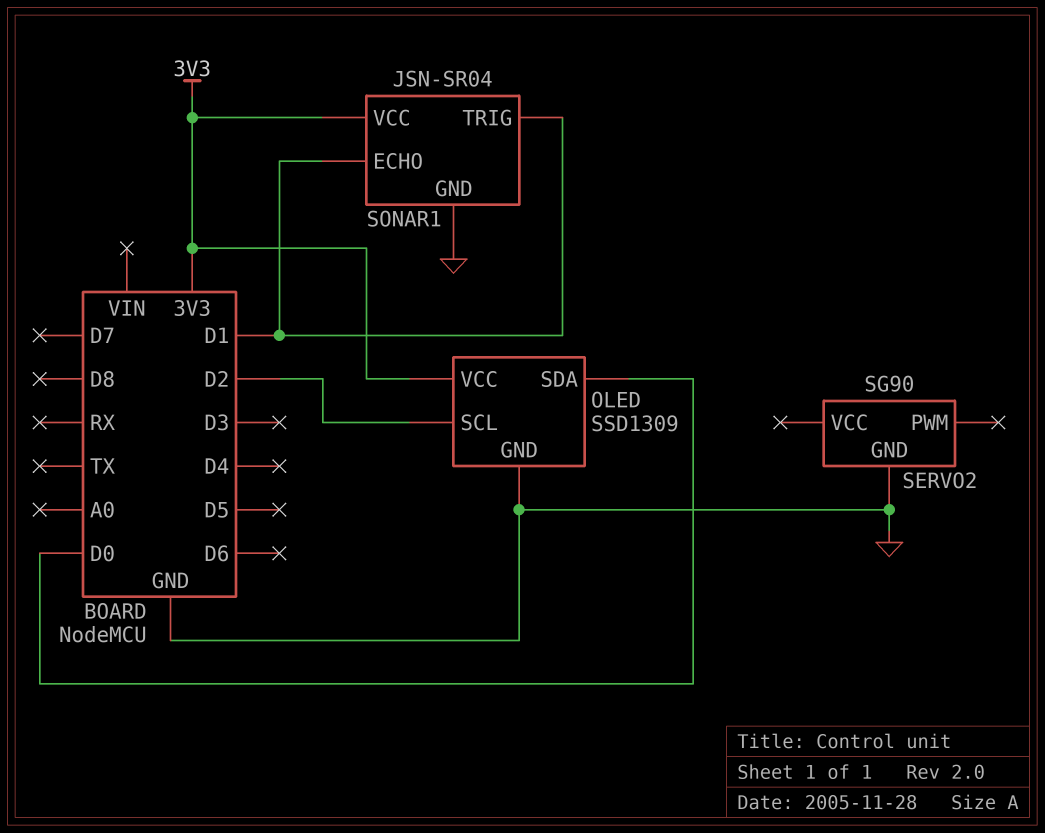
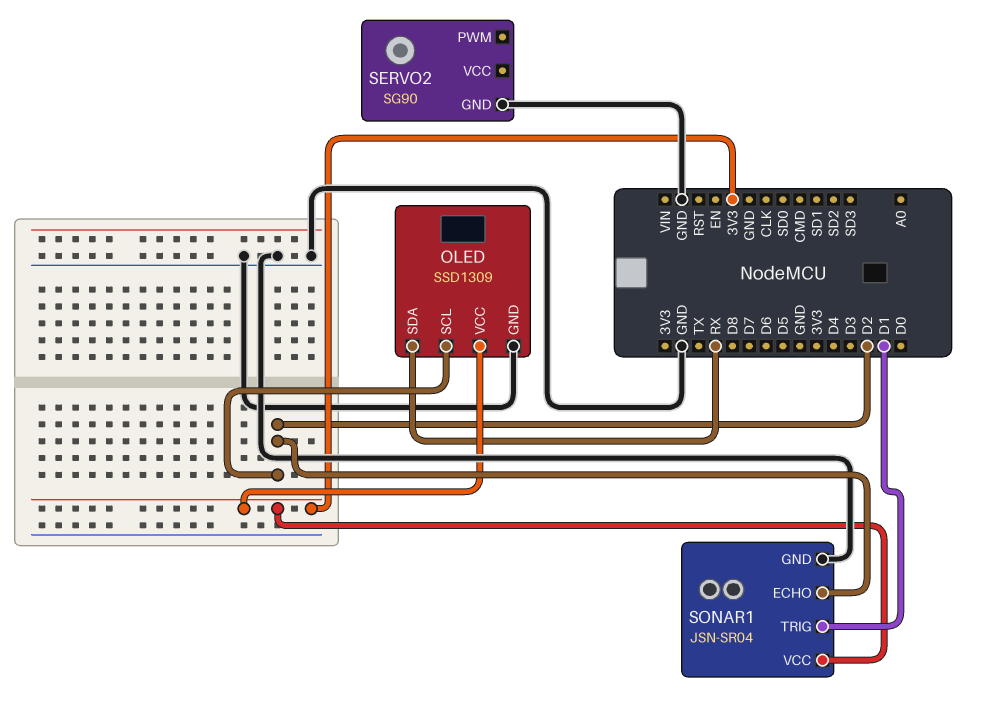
OLED pin SDA: D0 -> RX
SONAR1 pin ECHO: D1 -> D2

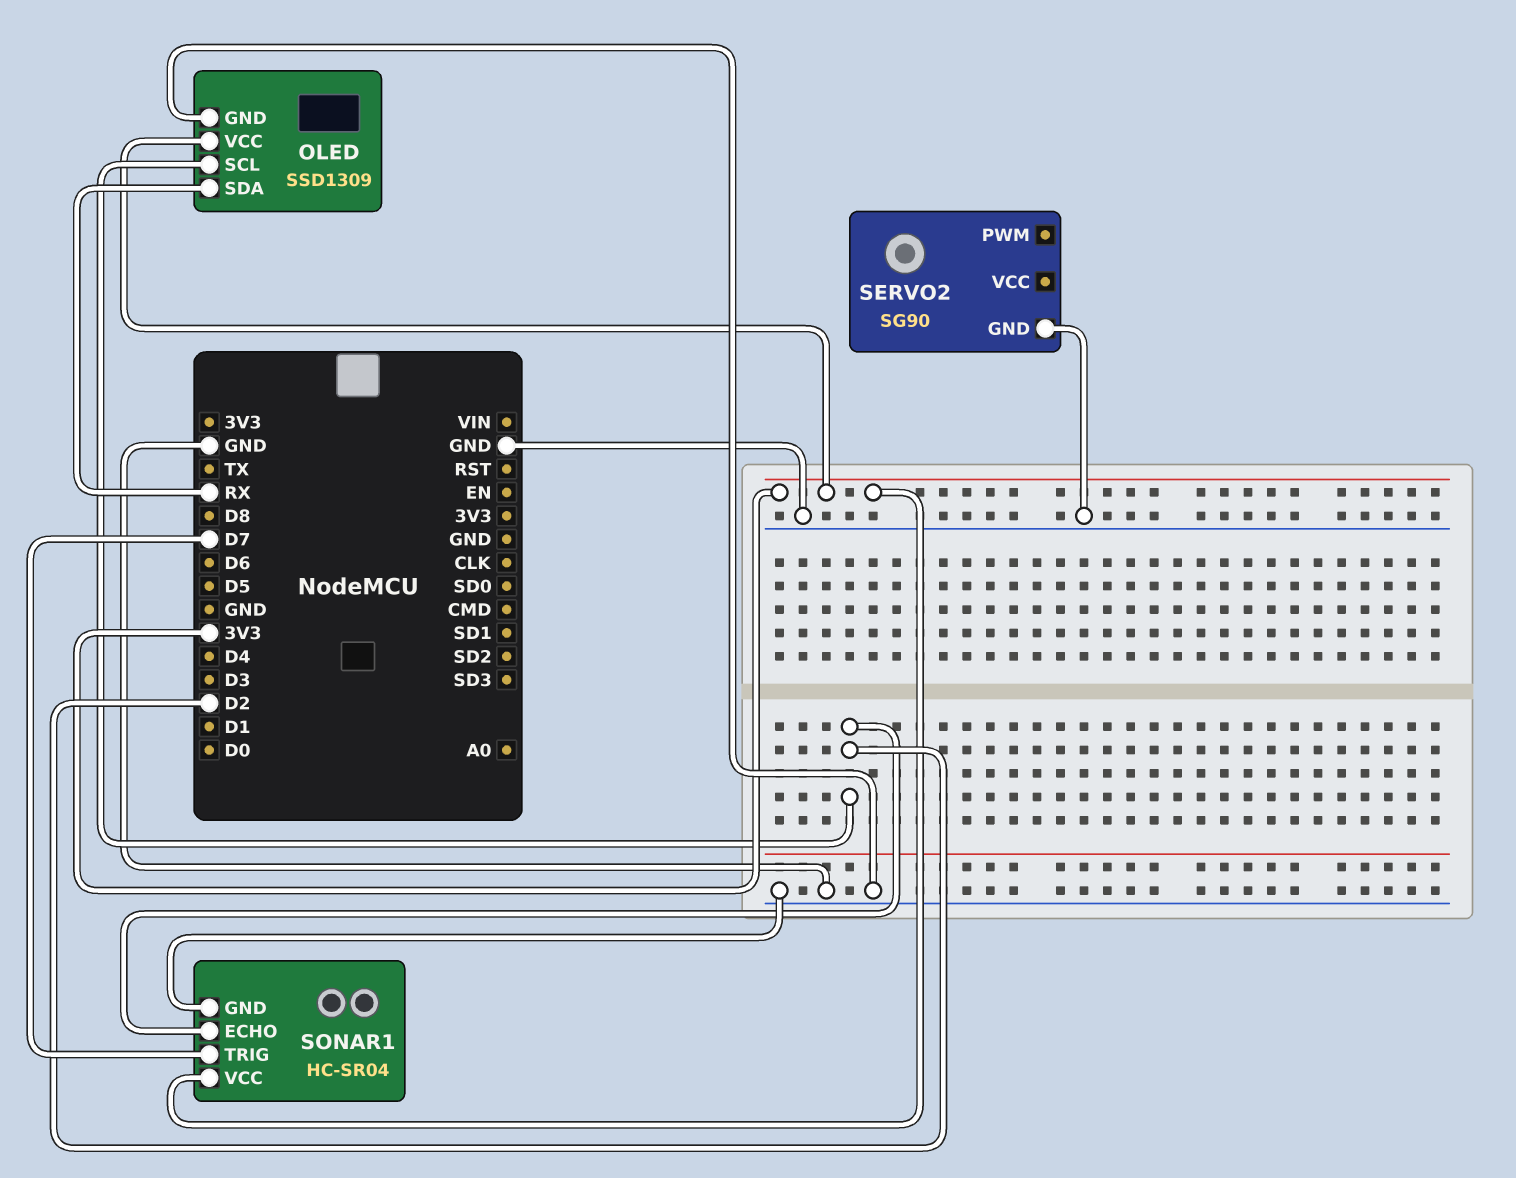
SONAR1: JSN-SR04 -> HC-SR04
SONAR1 pin TRIG: D1 -> D7

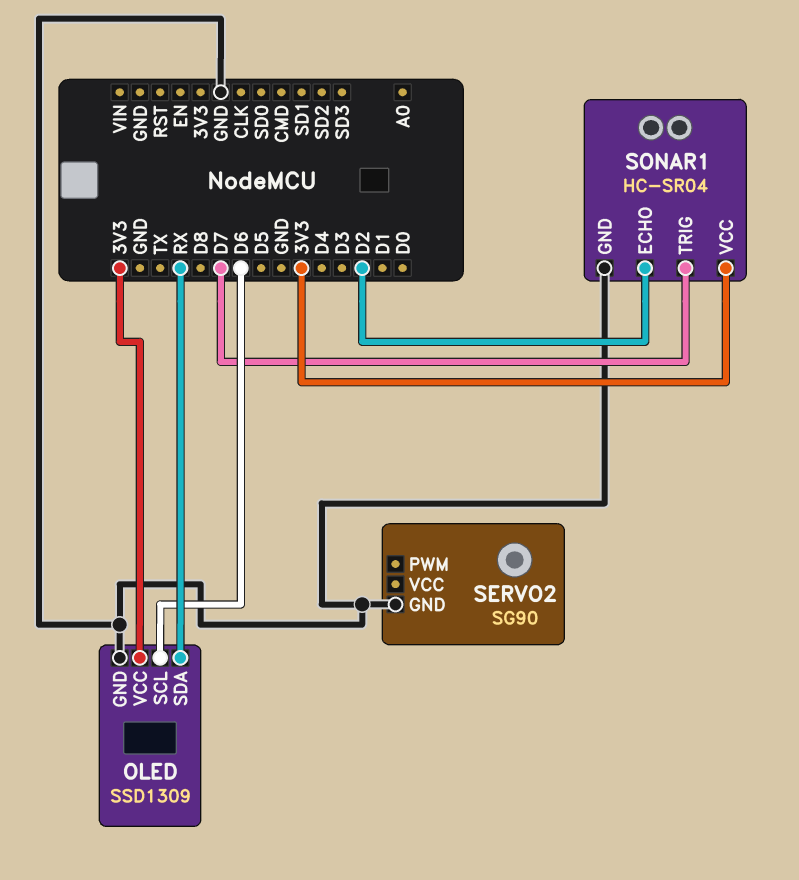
OLED pin SCL: D2 -> D6

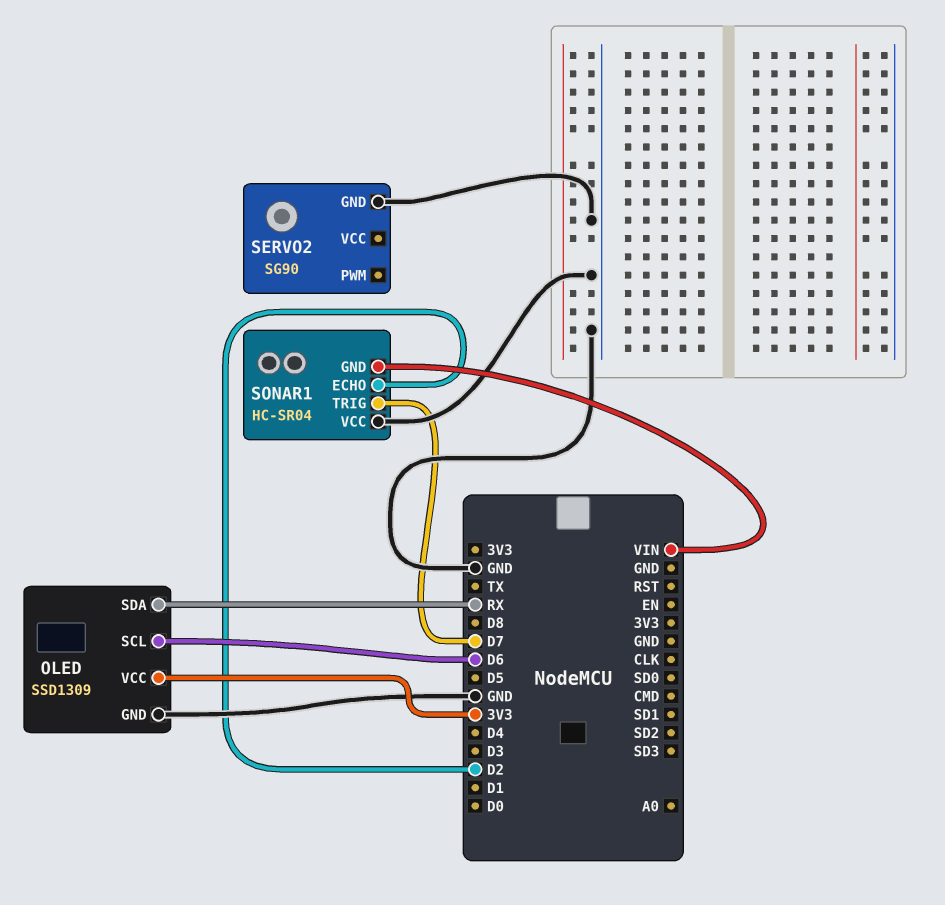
SONAR1 pin GND: GND -> VIN
SONAR1 pin VCC: 3V3 -> GND

